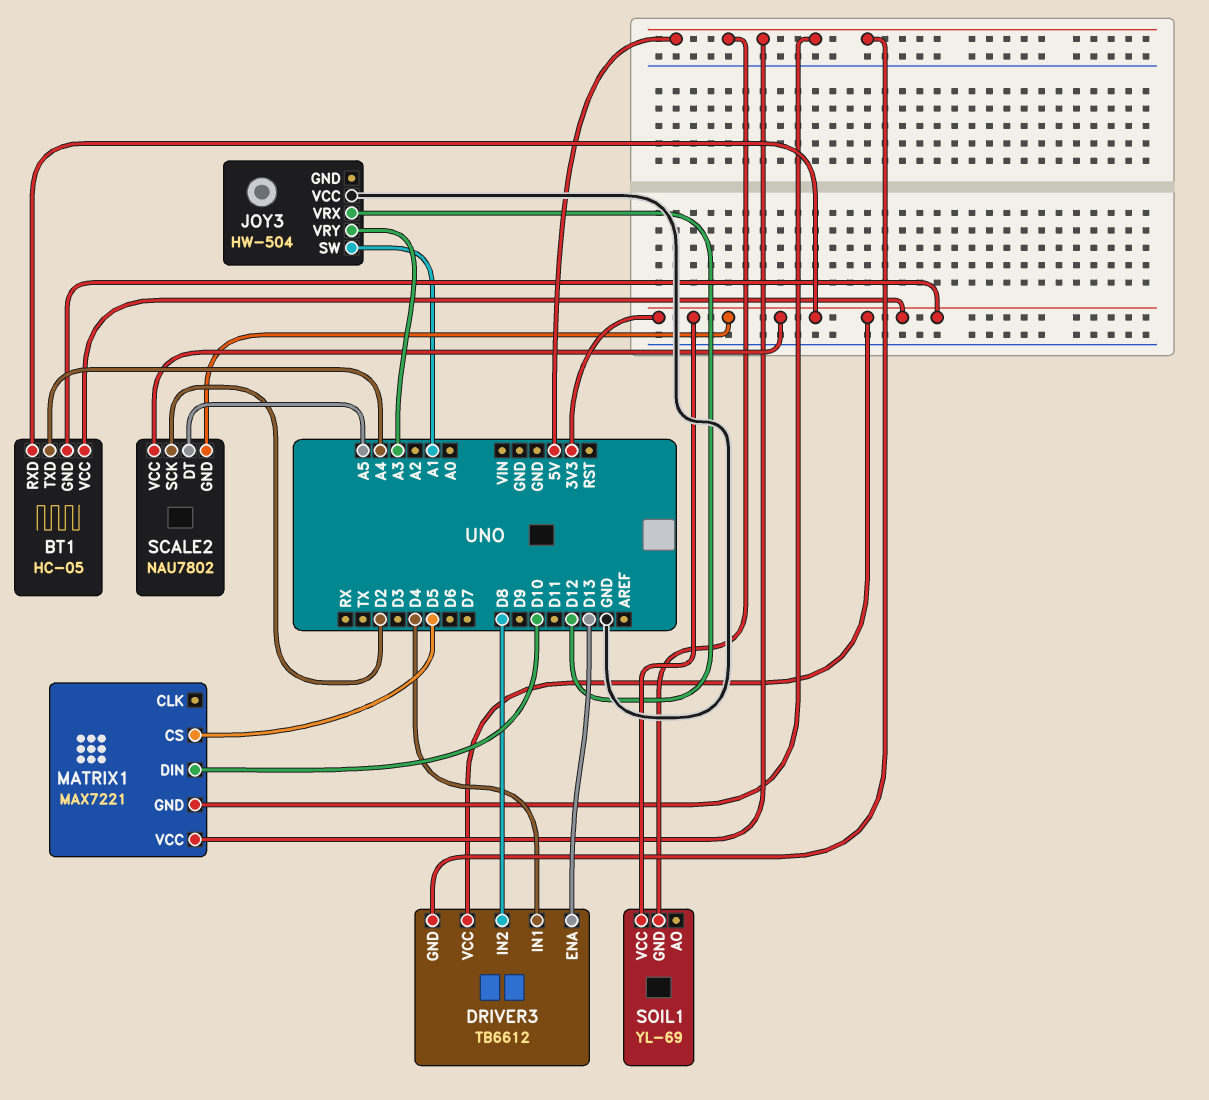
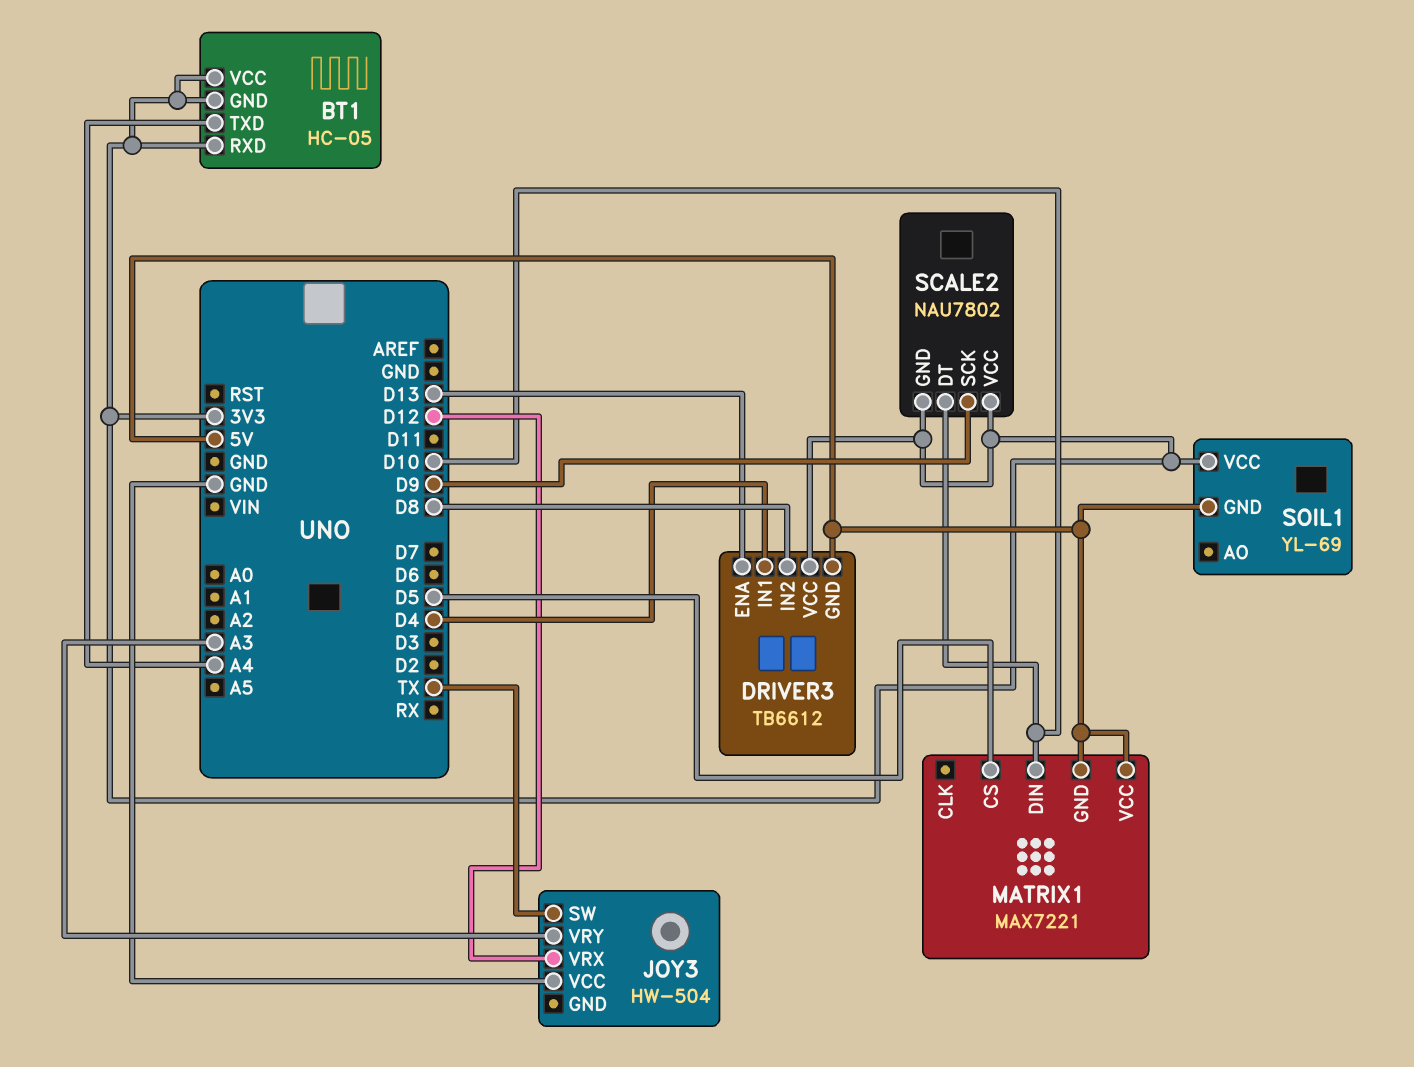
JOY3 pin SW: A1 -> TX
SCALE2 pin DT: A5 -> D10
SCALE2 pin SCK: D2 -> D9

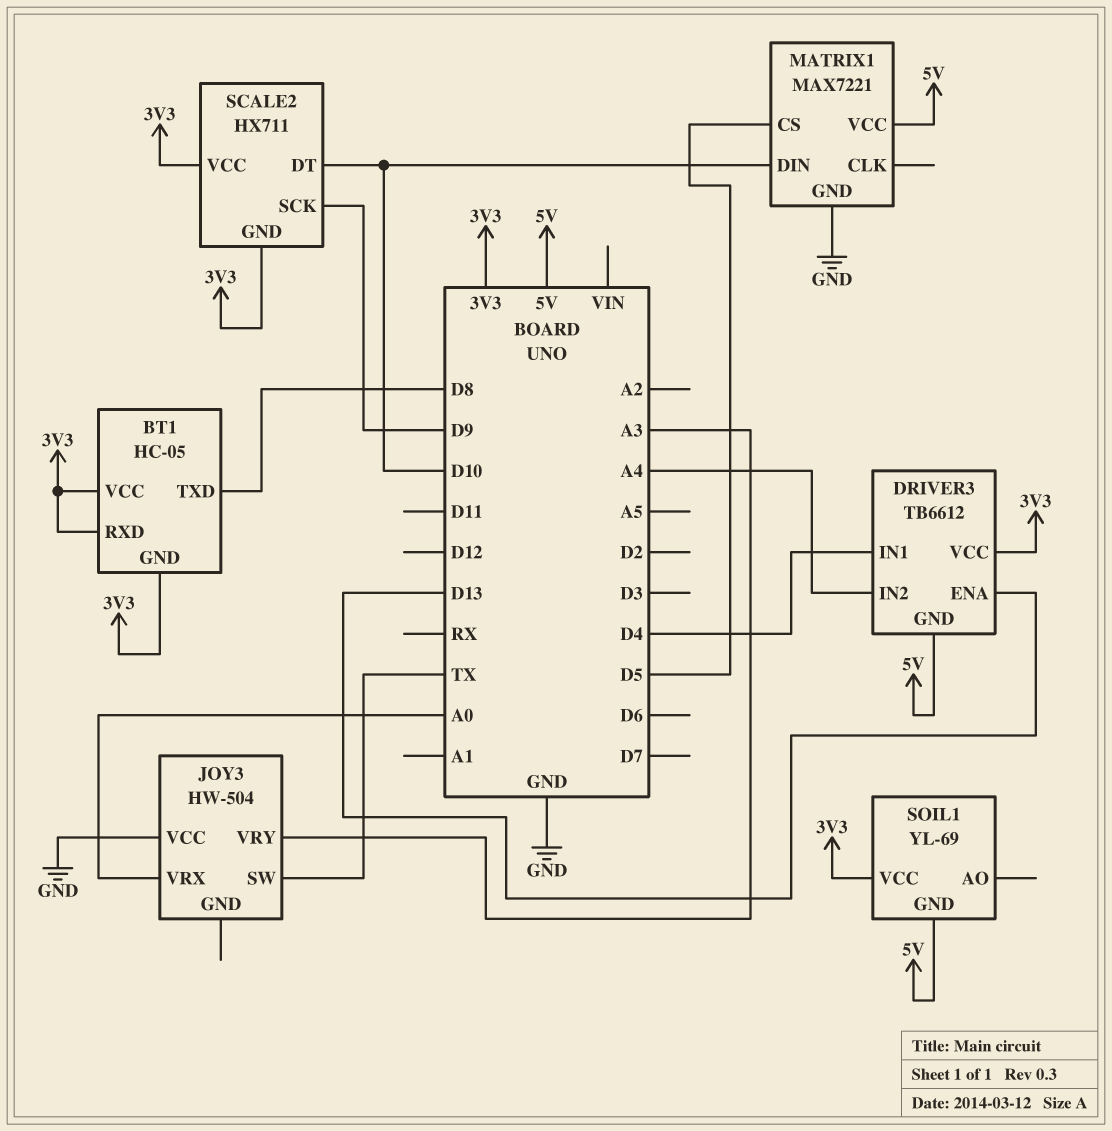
BT1 pin TXD: A4 -> D8
DRIVER3 pin IN2: D8 -> A4
JOY3 pin VRX: D12 -> A0
MATRIX1 pin GND: 5V -> GND
SCALE2: NAU7802 -> HX711

